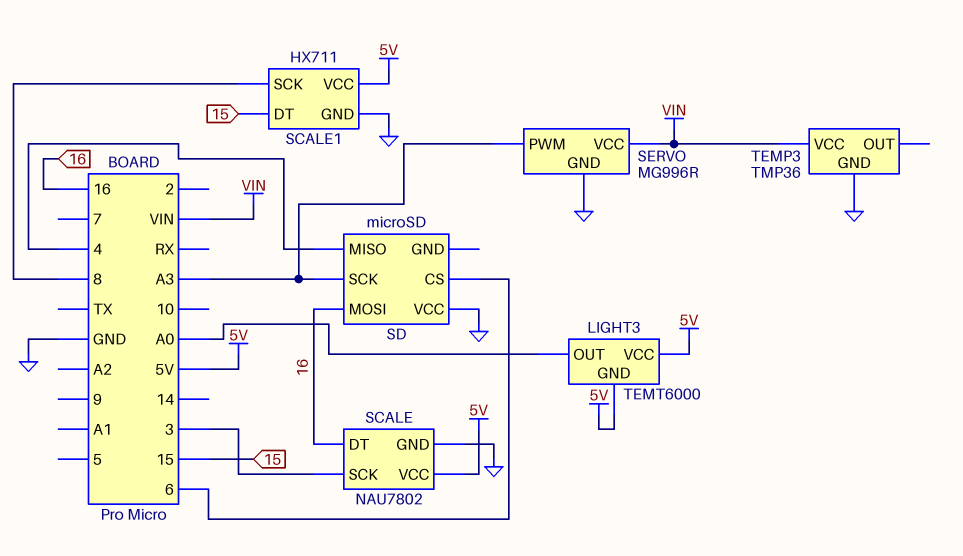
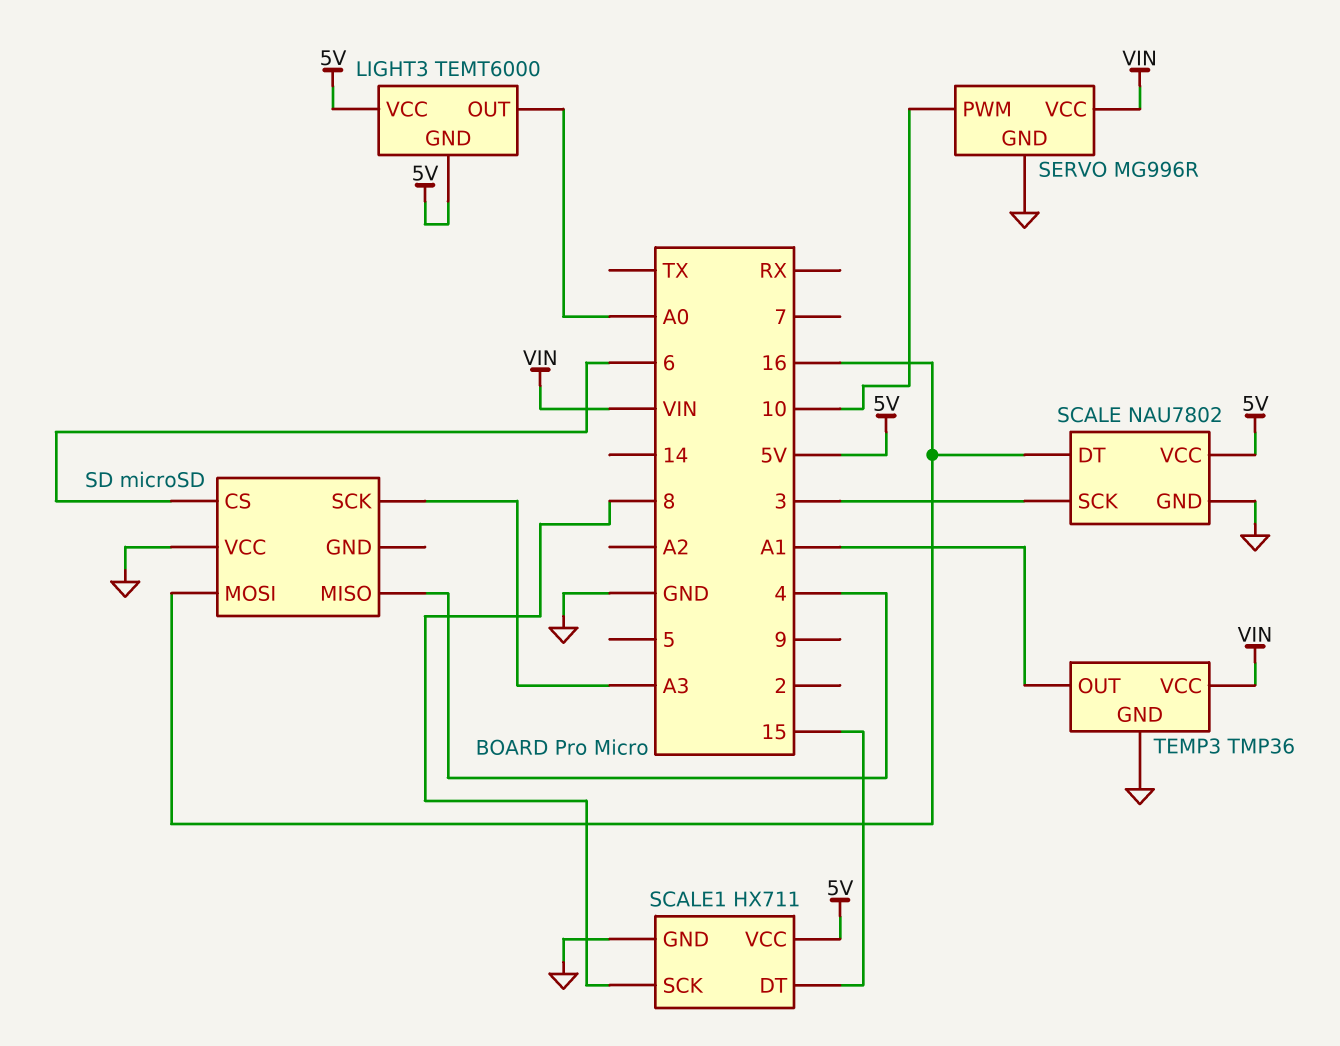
SERVO pin PWM: A3 -> 10
TEMP3 pin OUT: none -> A1

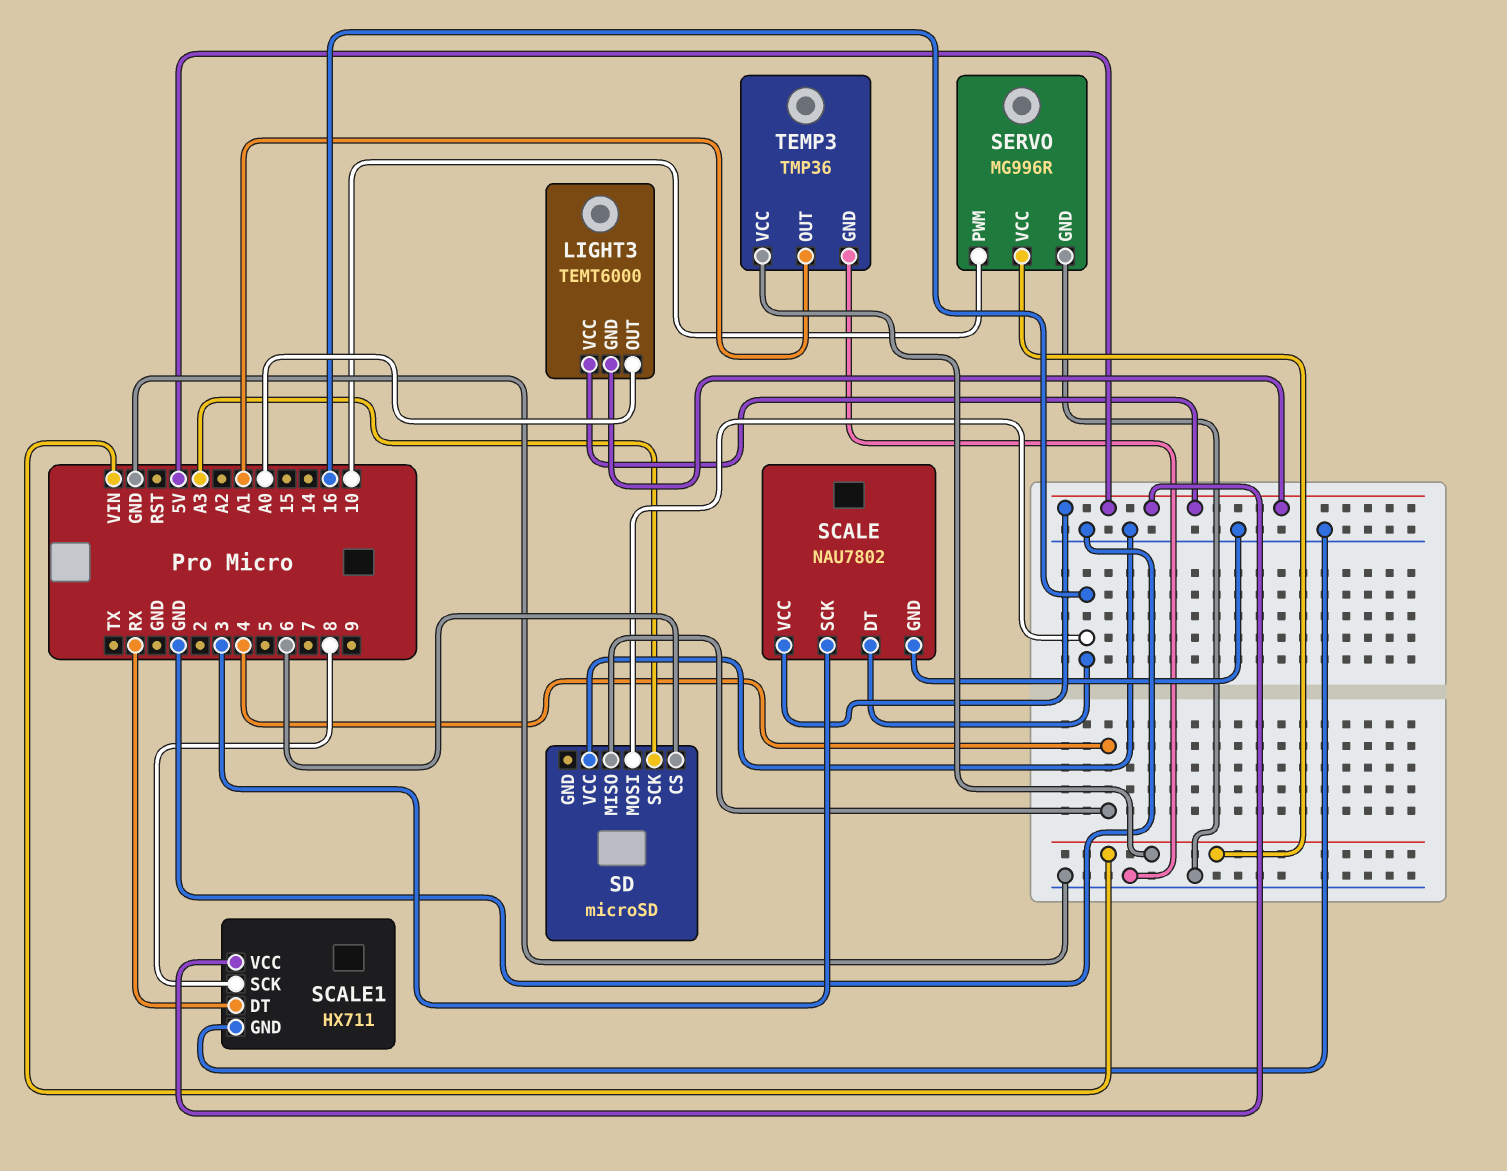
SCALE1 pin DT: 15 -> RX

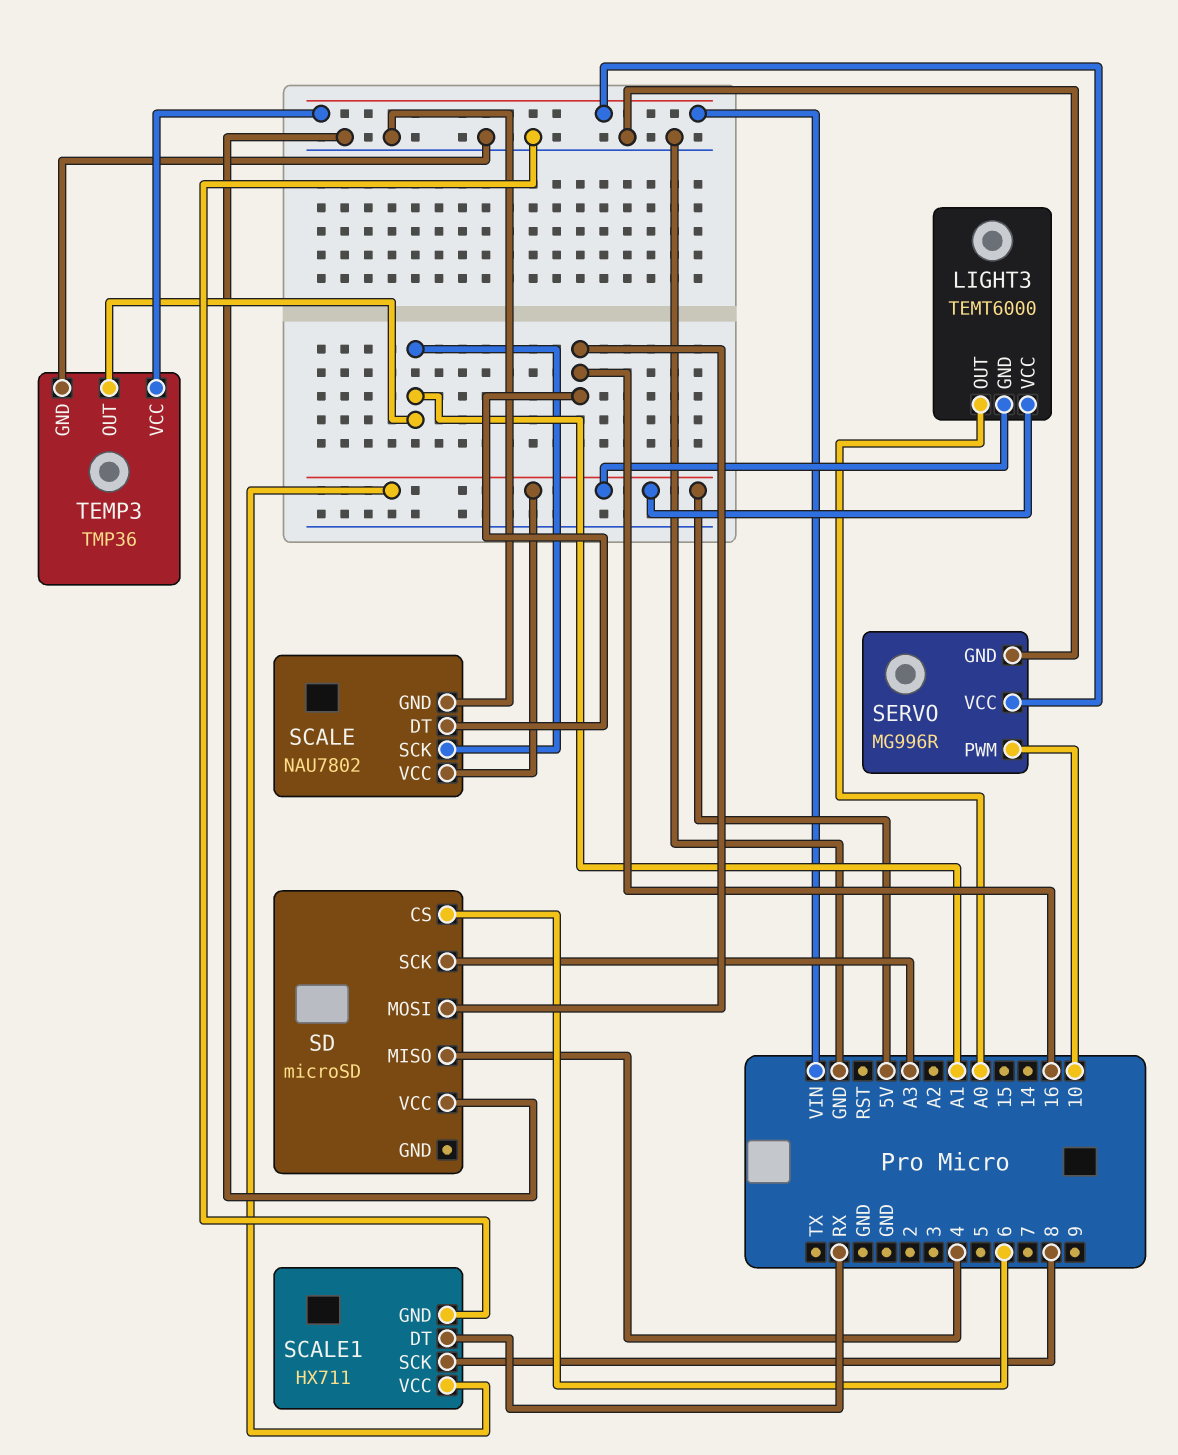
SCALE pin SCK: 3 -> A1

